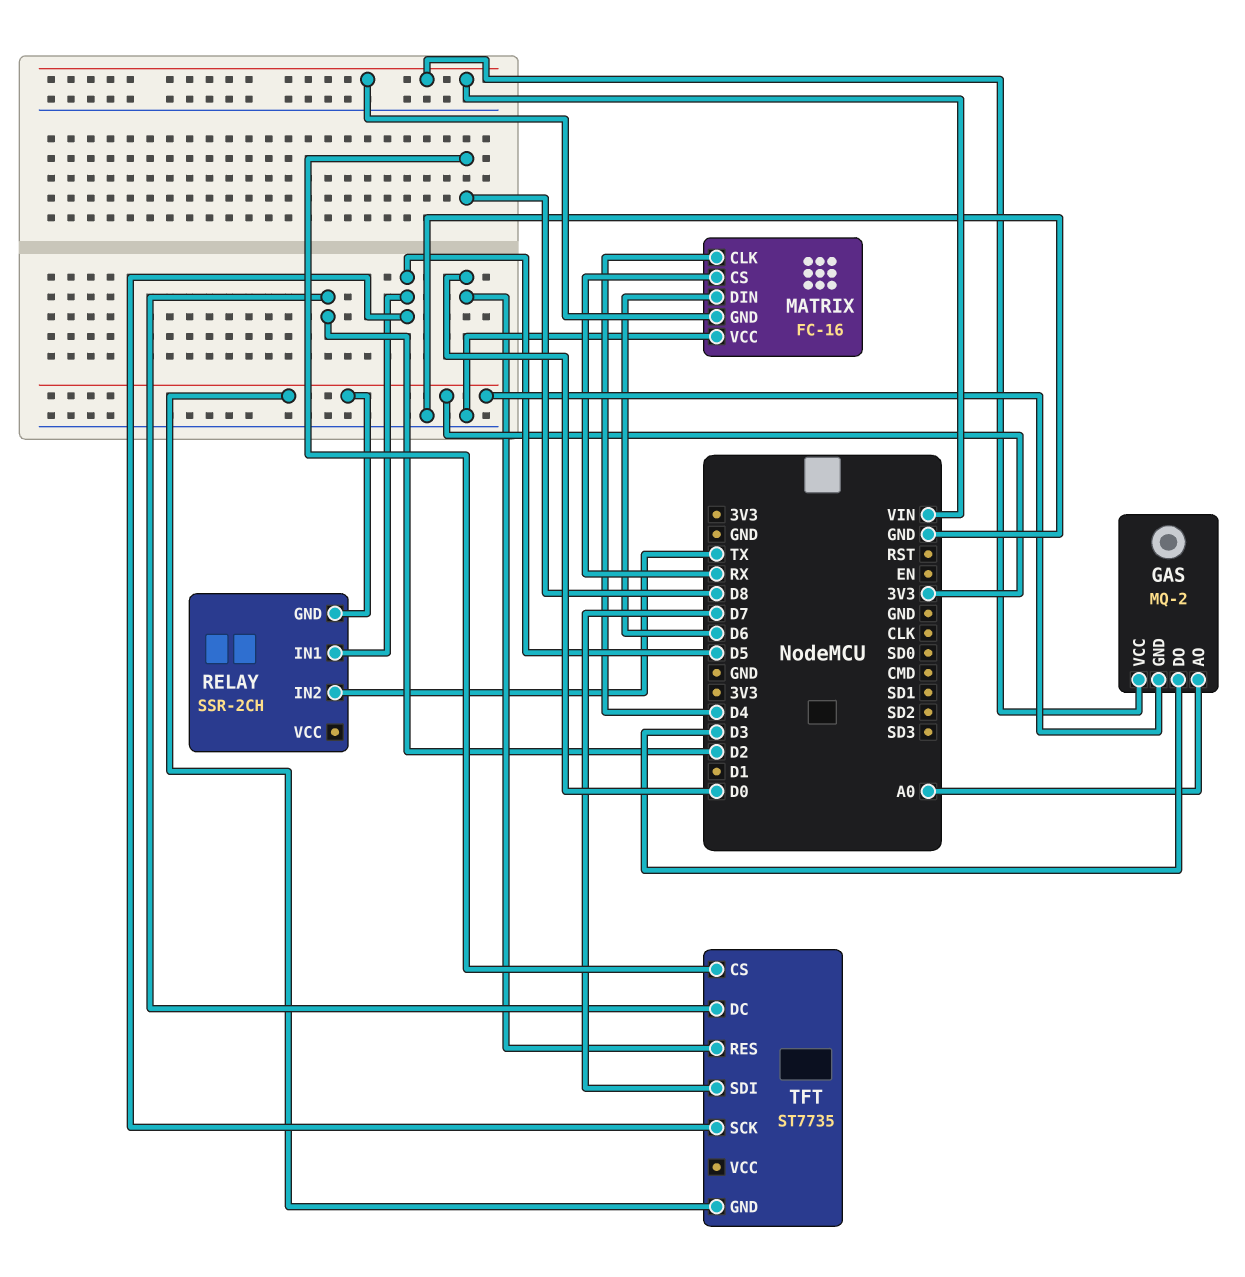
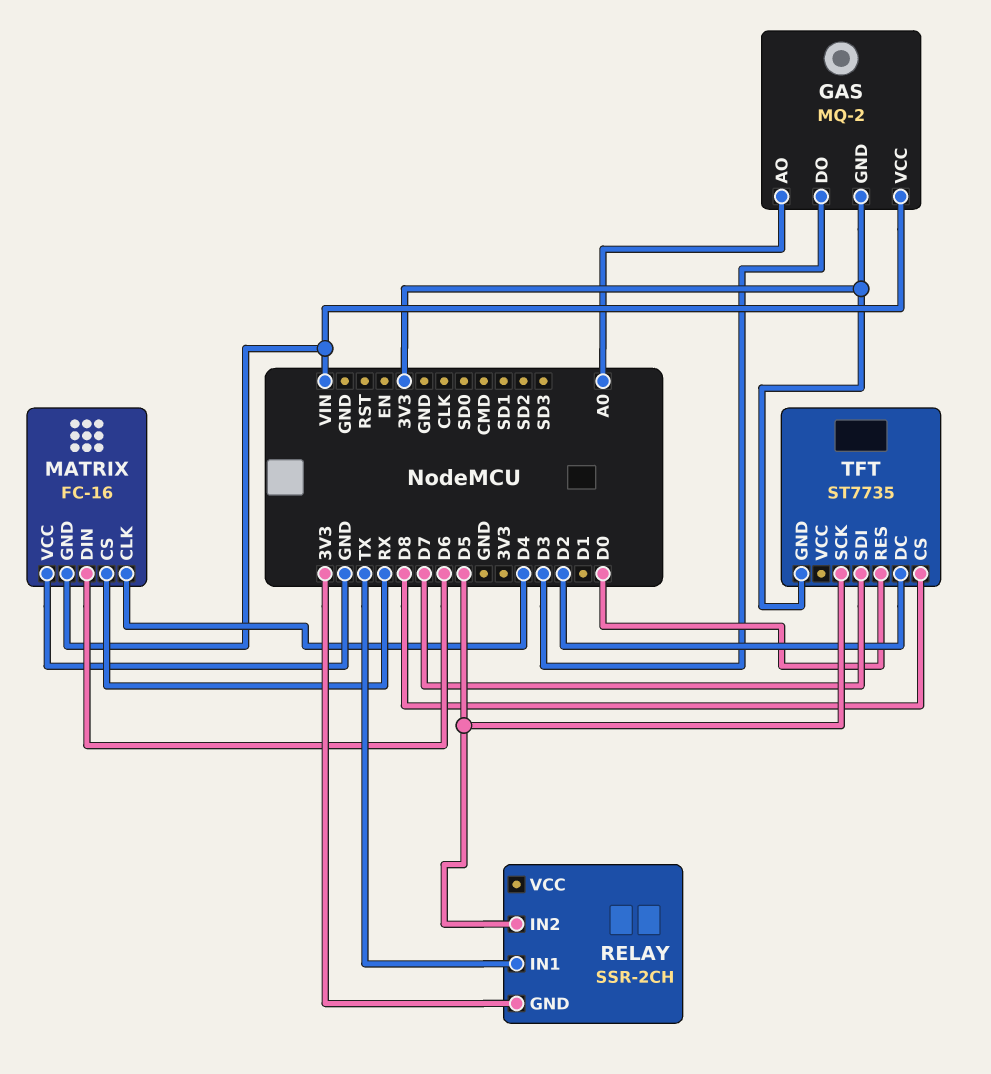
RELAY pin IN1: D5 -> TX
RELAY pin IN2: TX -> D5

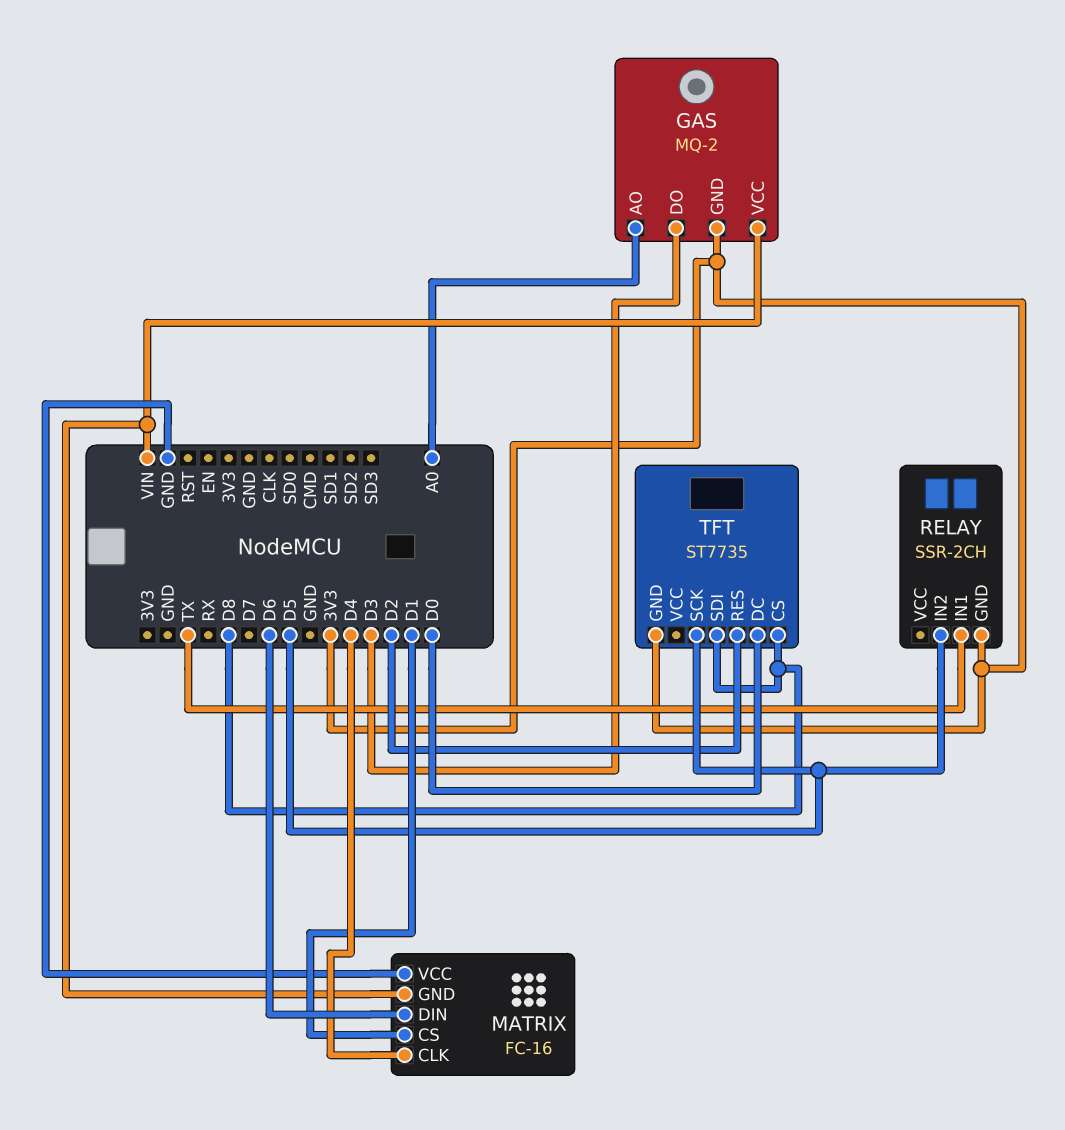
MATRIX pin CS: RX -> D1
TFT pin DC: D2 -> D0
TFT pin RES: D0 -> D2
TFT pin SDI: D7 -> D8

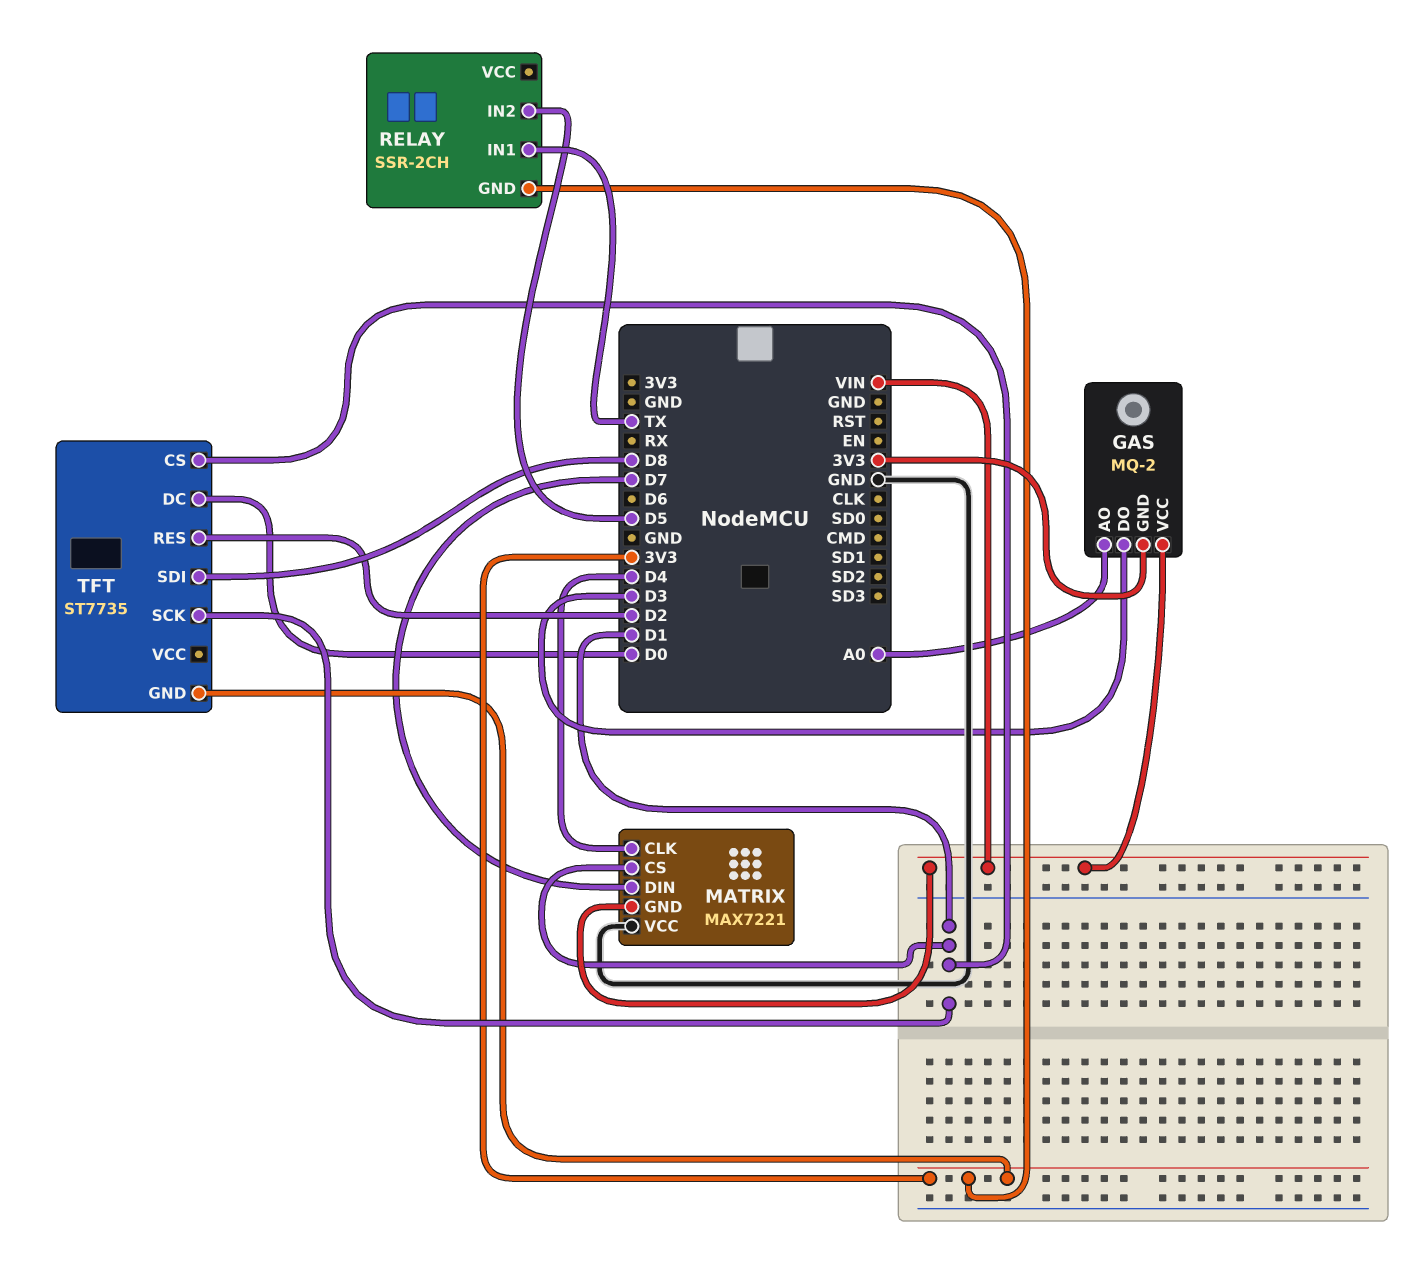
MATRIX: FC-16 -> MAX7221
MATRIX pin DIN: D6 -> D7
TFT pin CS: D8 -> D1
TFT pin SCK: D5 -> D1

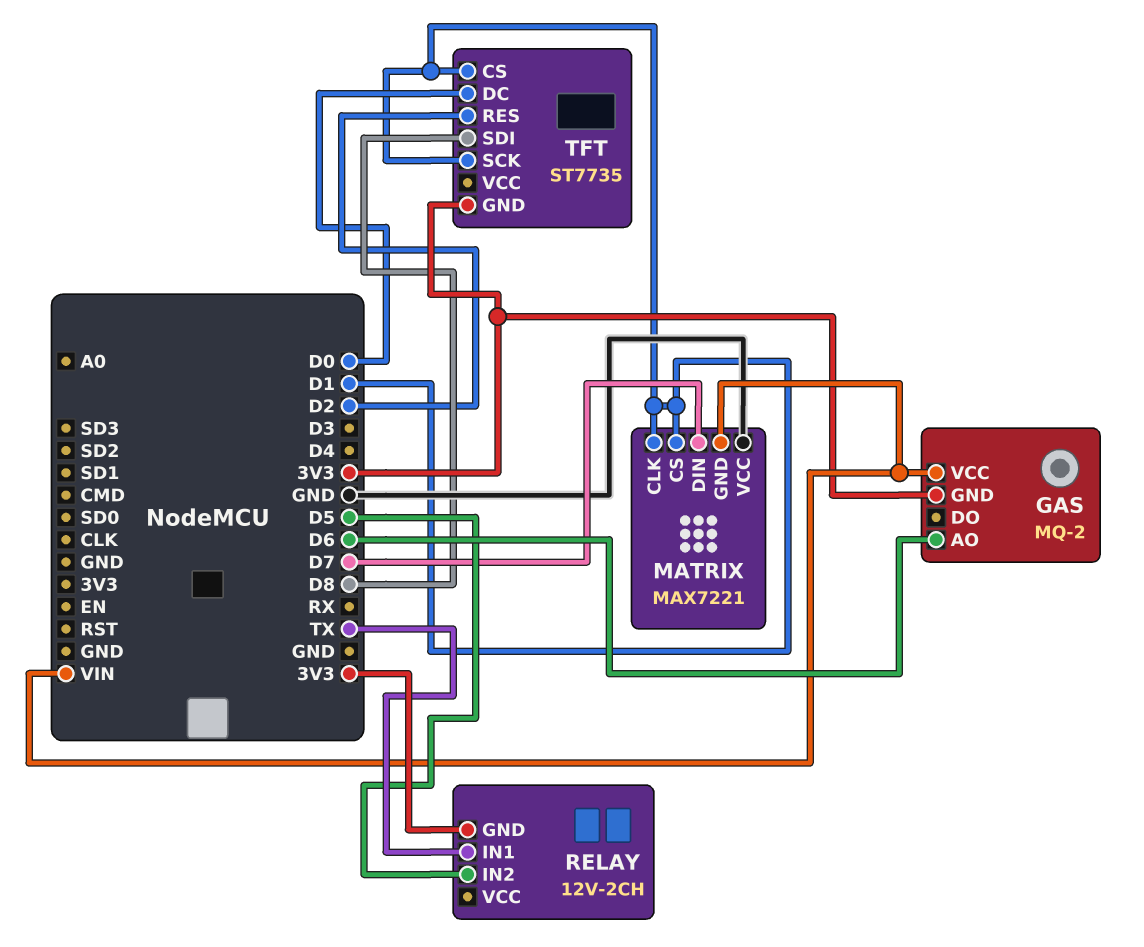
GAS pin AO: A0 -> D6
GAS pin DO: D3 -> none
MATRIX pin CLK: D4 -> D1
RELAY: SSR-2CH -> 12V-2CH

